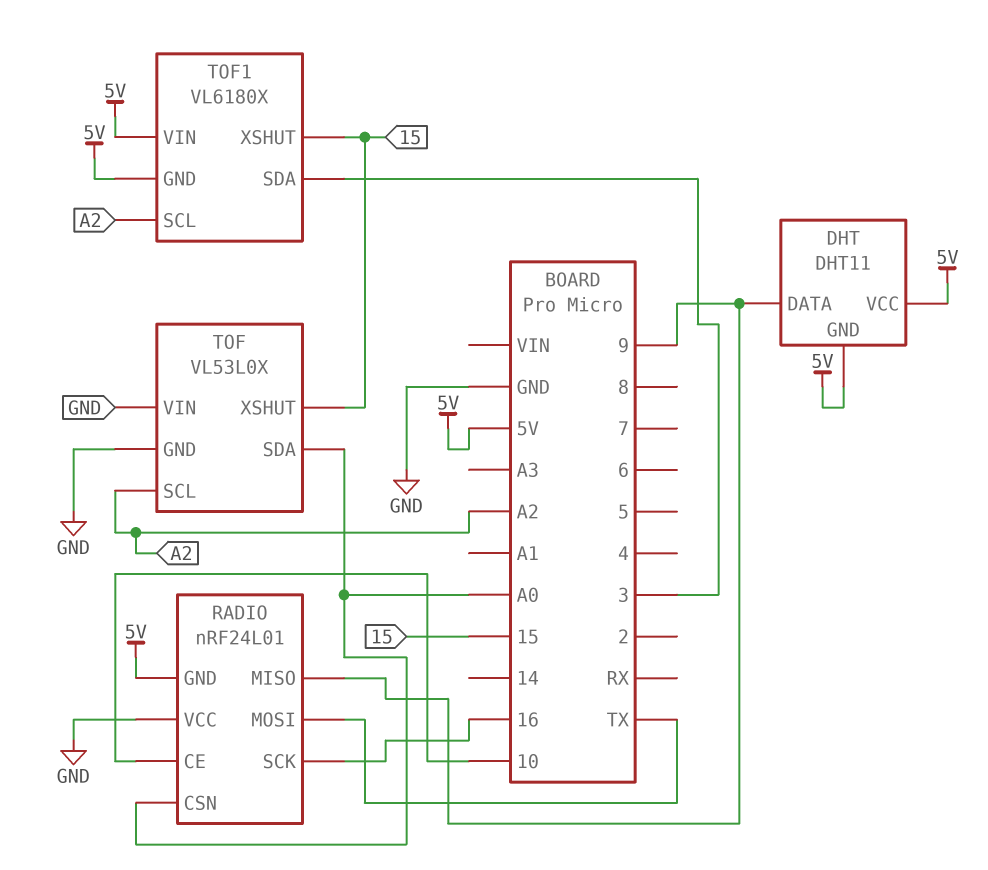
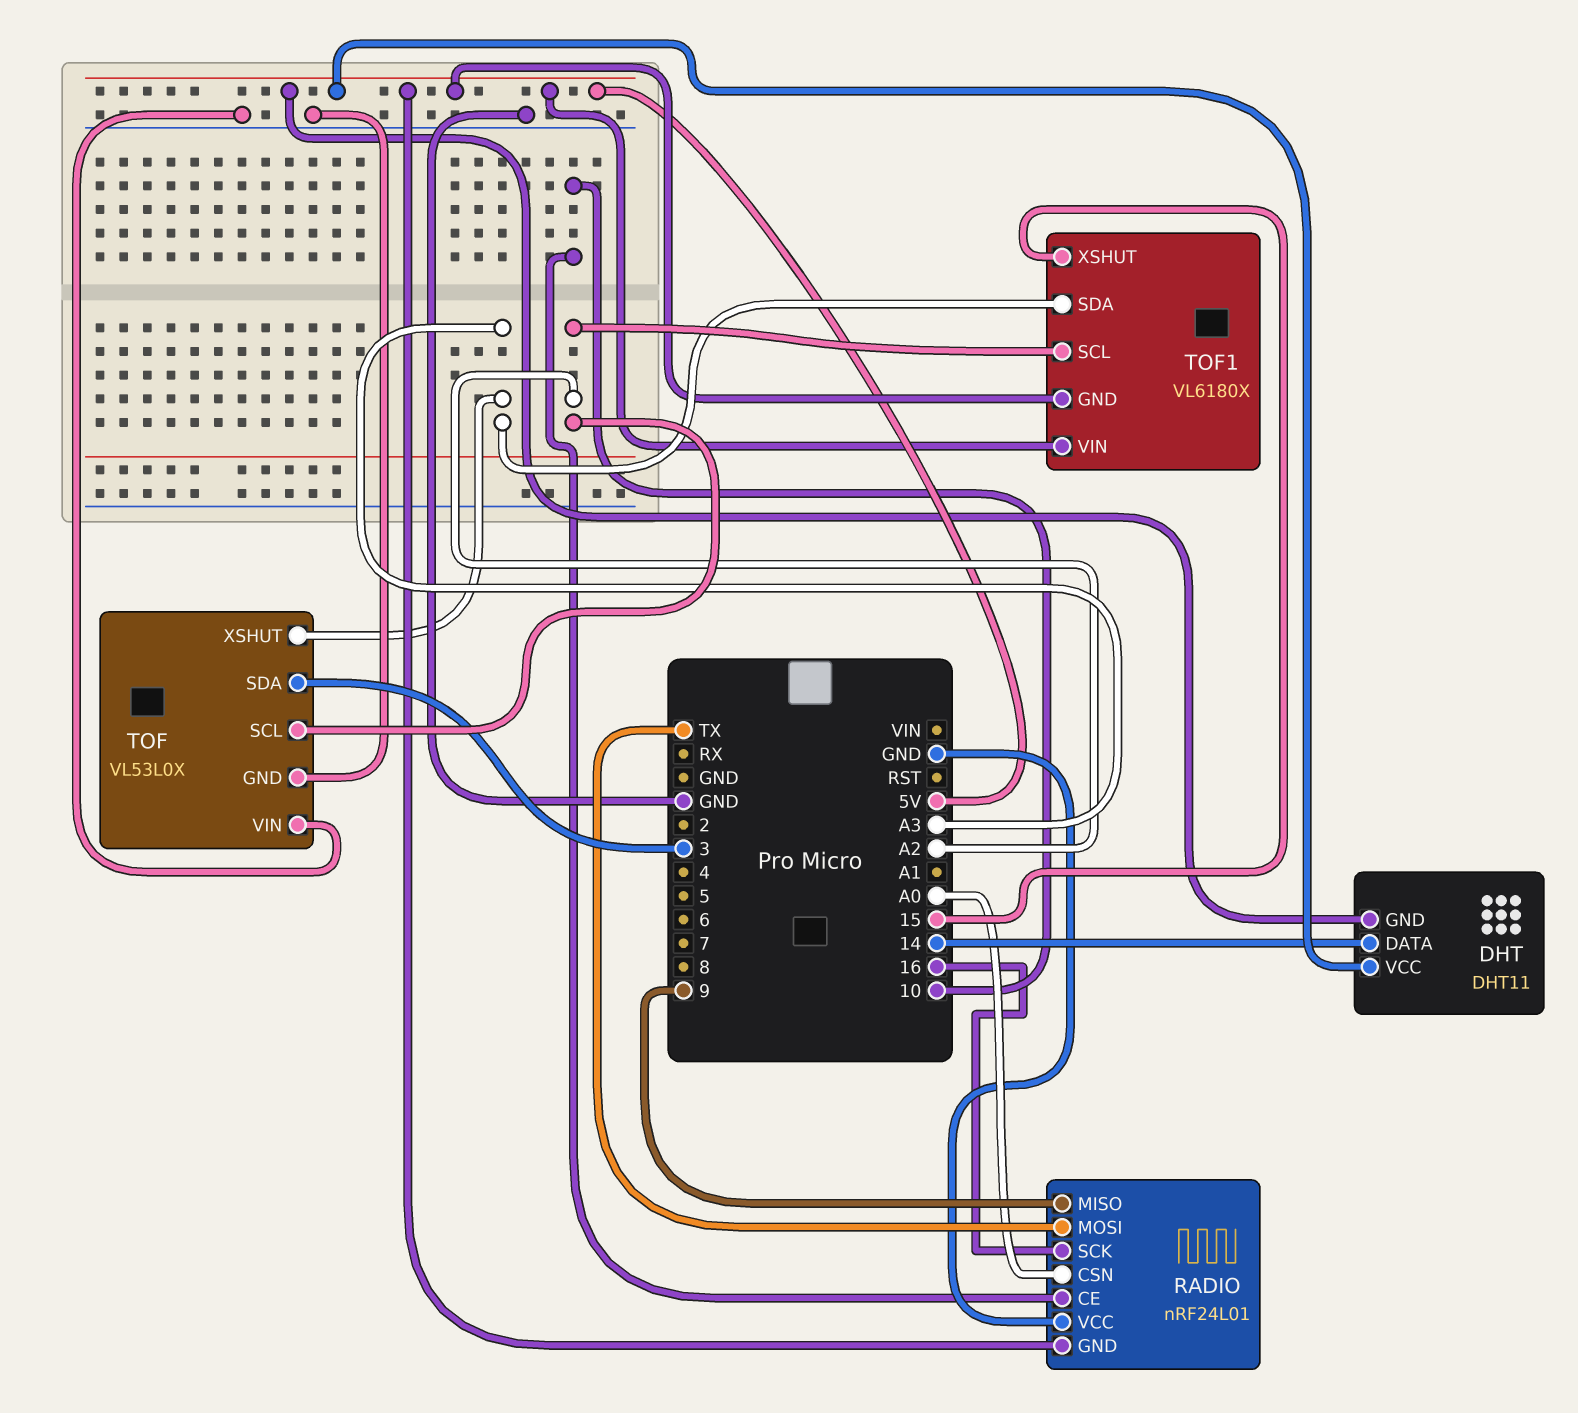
DHT pin DATA: 9 -> 14
TOF pin SDA: A0 -> 3
TOF pin XSHUT: 15 -> A3
TOF1 pin SDA: 3 -> A3

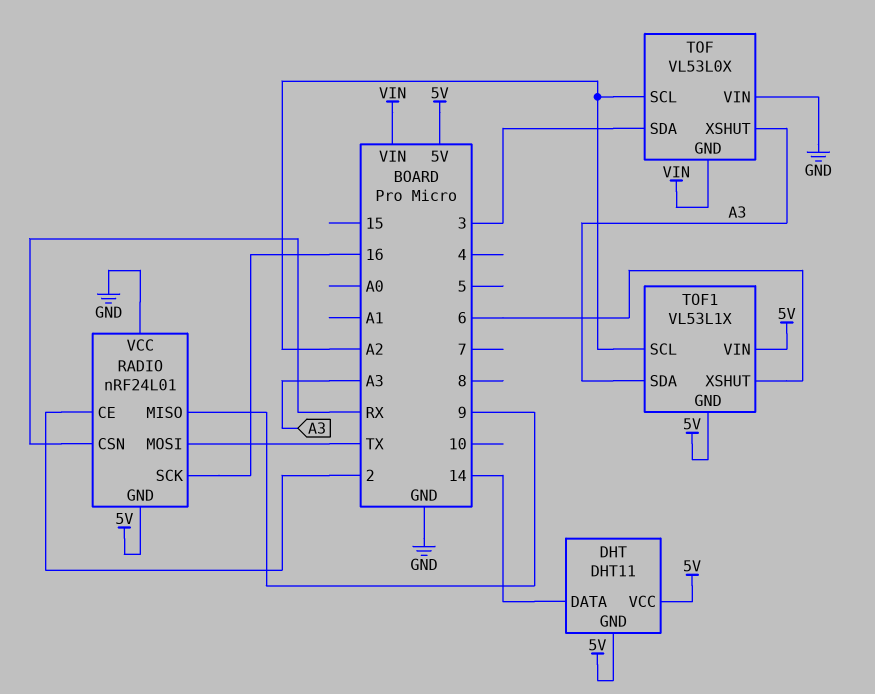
RADIO pin CE: 10 -> 2
RADIO pin CSN: A0 -> RX
TOF pin GND: GND -> VIN
TOF1: VL6180X -> VL53L1X
TOF1 pin XSHUT: 15 -> 6

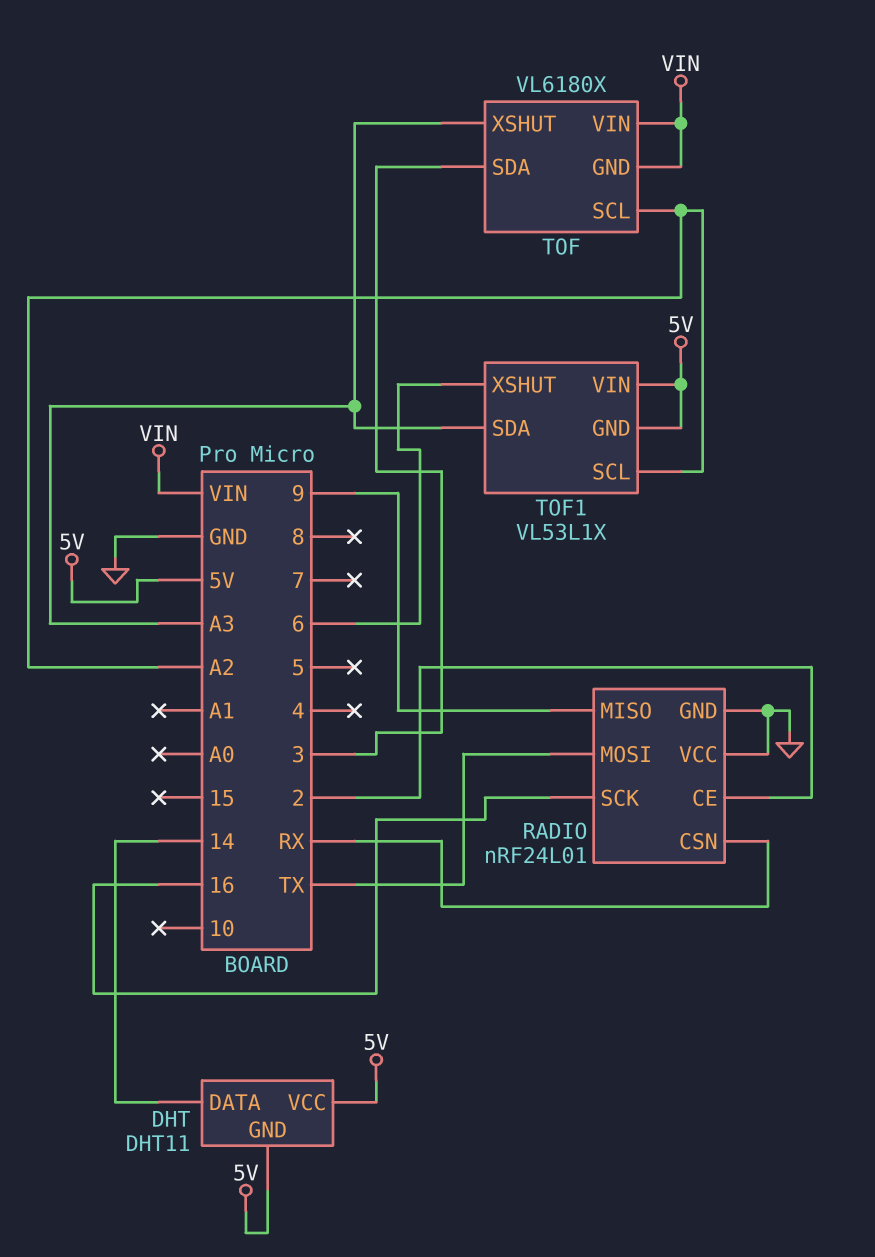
RADIO pin GND: 5V -> GND
TOF: VL53L0X -> VL6180X
TOF pin VIN: GND -> VIN

